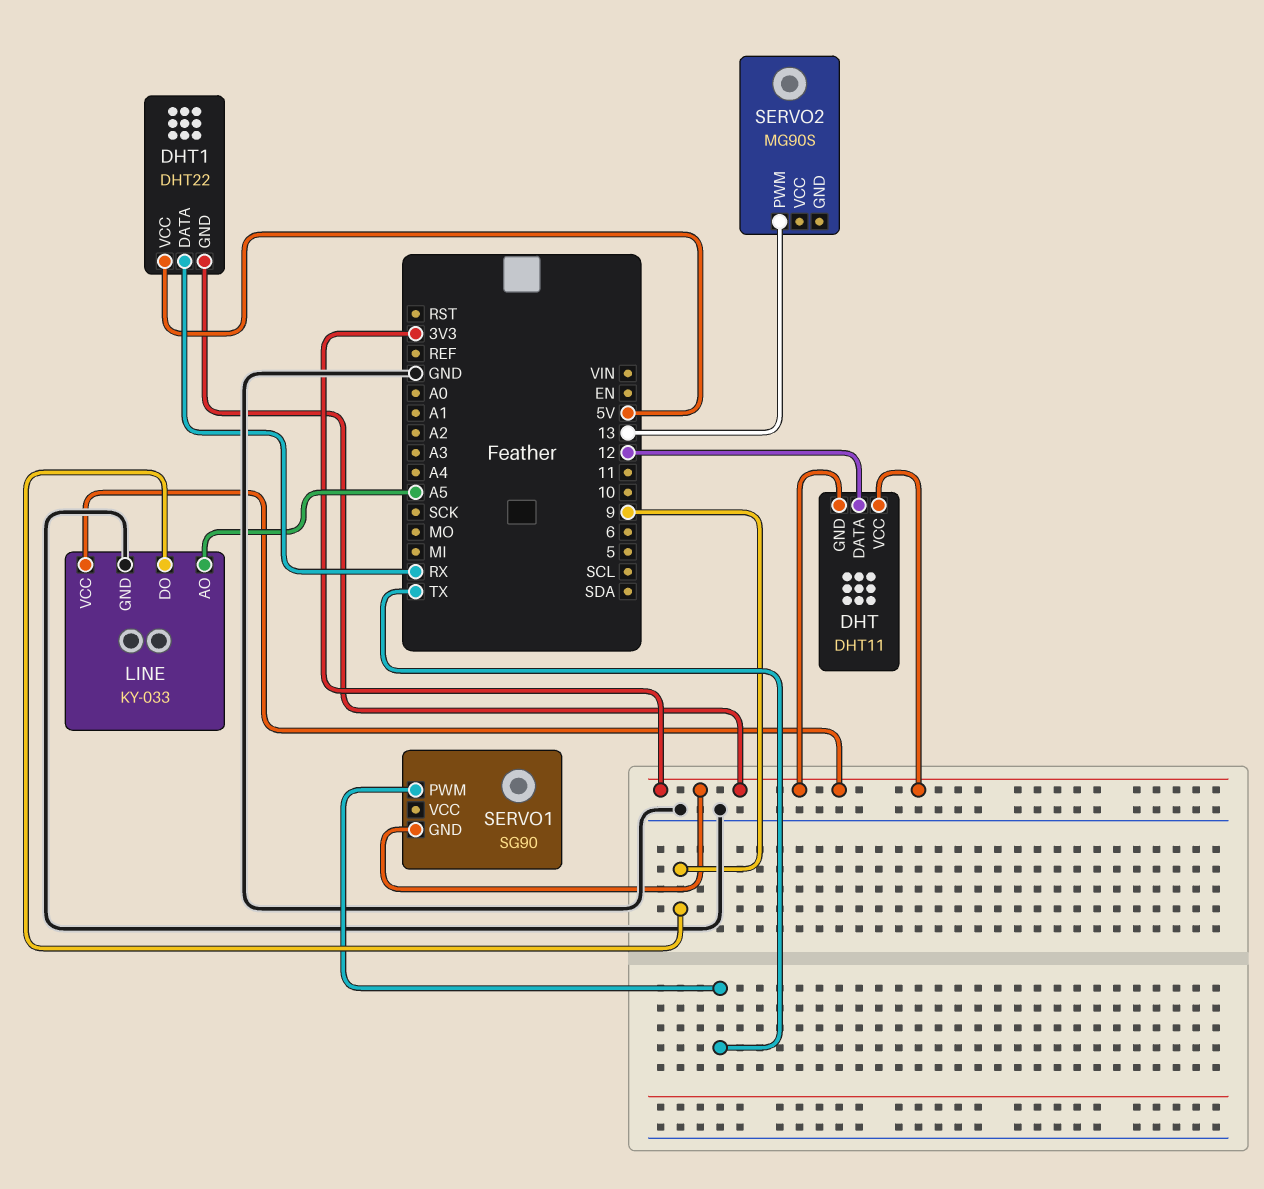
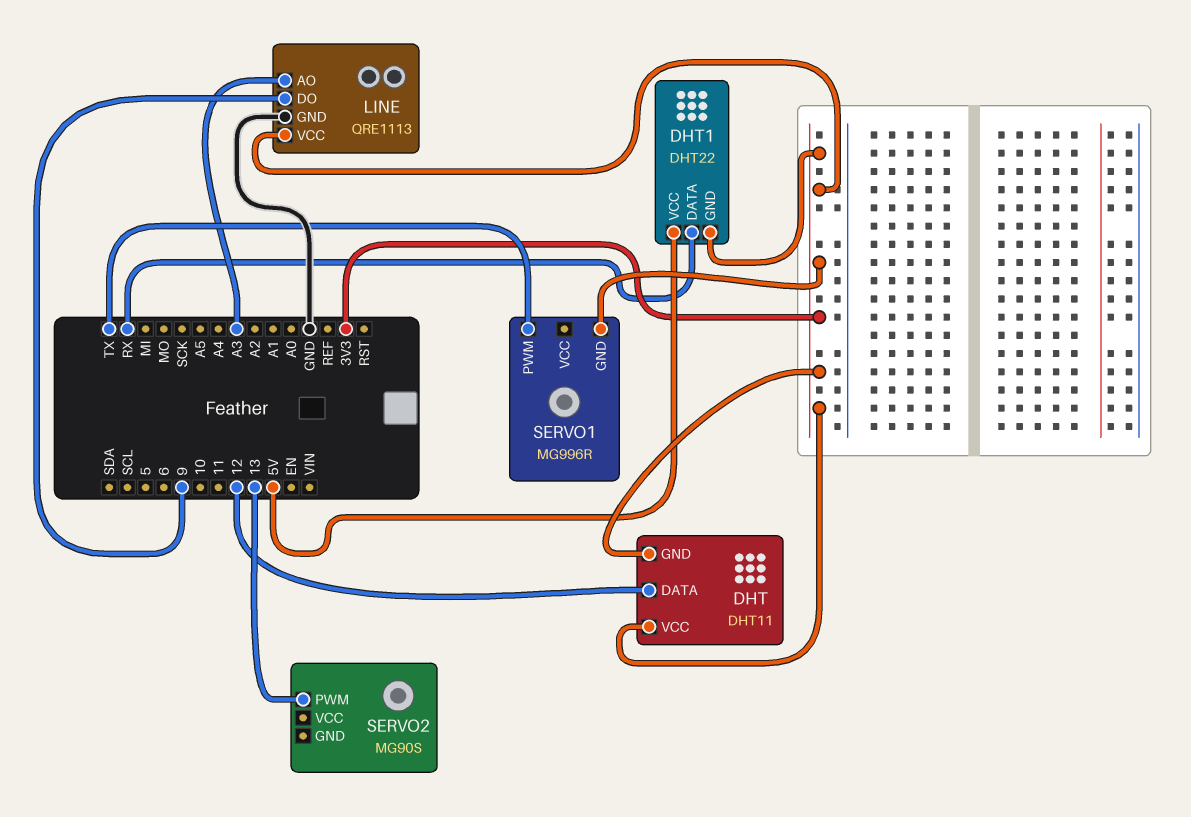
LINE: KY-033 -> QRE1113
LINE pin AO: A5 -> A3
SERVO1: SG90 -> MG996R

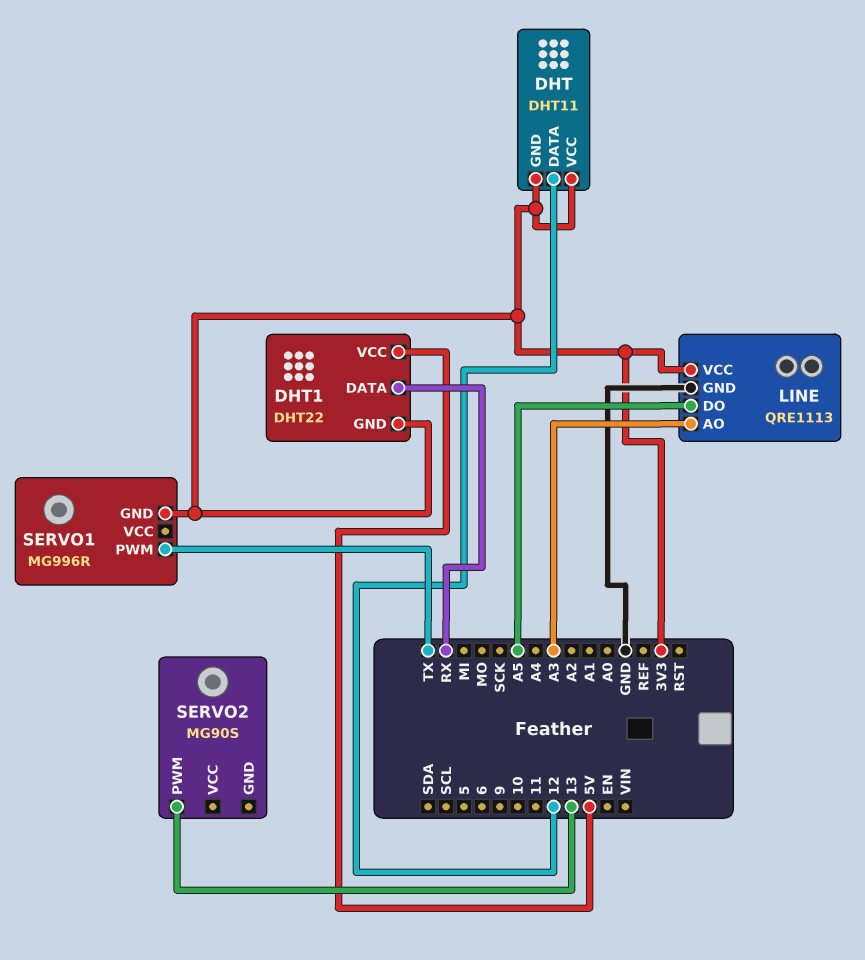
LINE pin DO: 9 -> A5

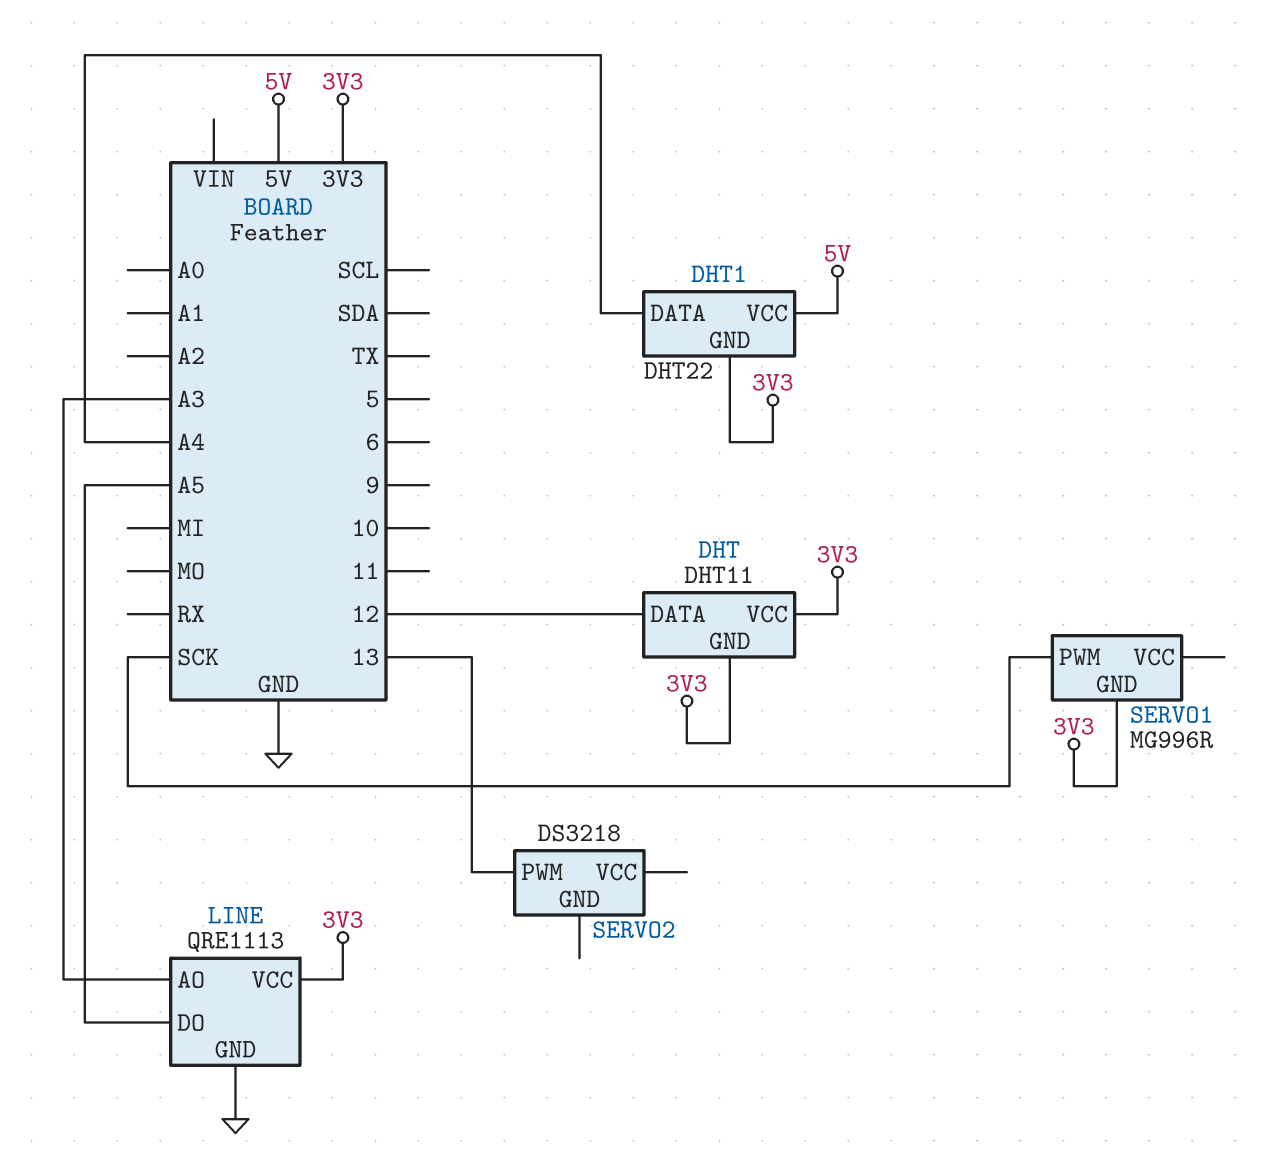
DHT1 pin DATA: RX -> A4
SERVO1 pin PWM: TX -> SCK
SERVO2: MG90S -> DS3218

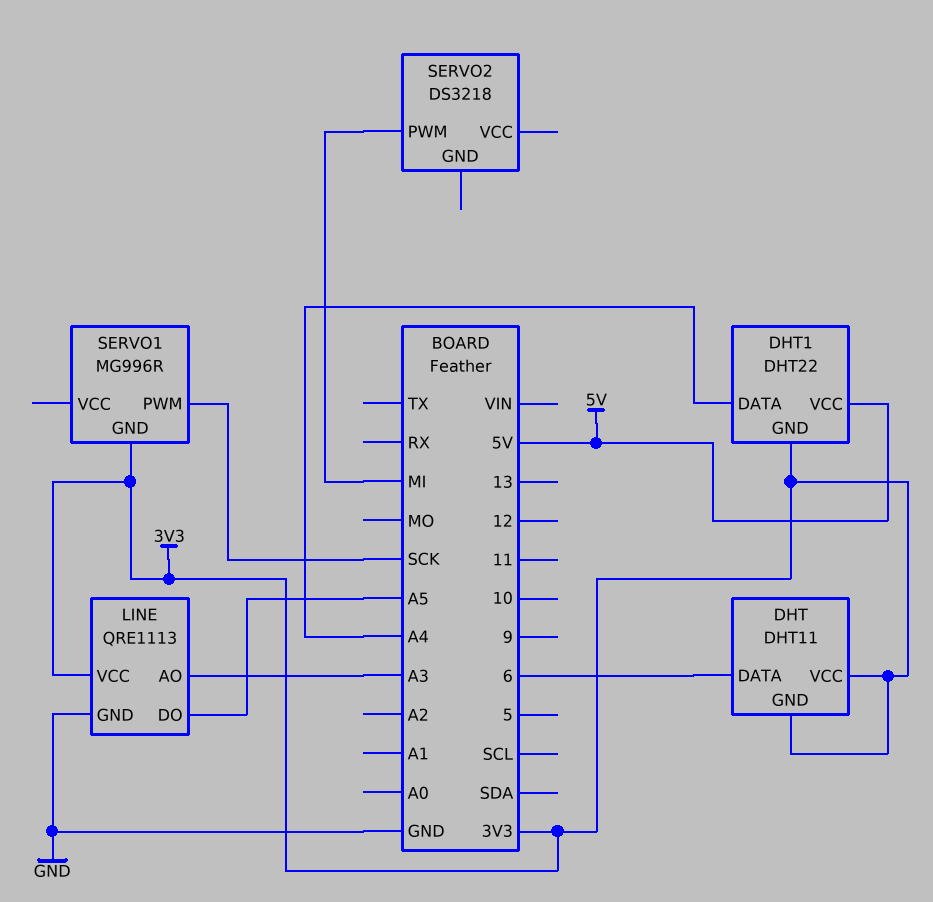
DHT pin DATA: 12 -> 6
SERVO2 pin PWM: 13 -> MI

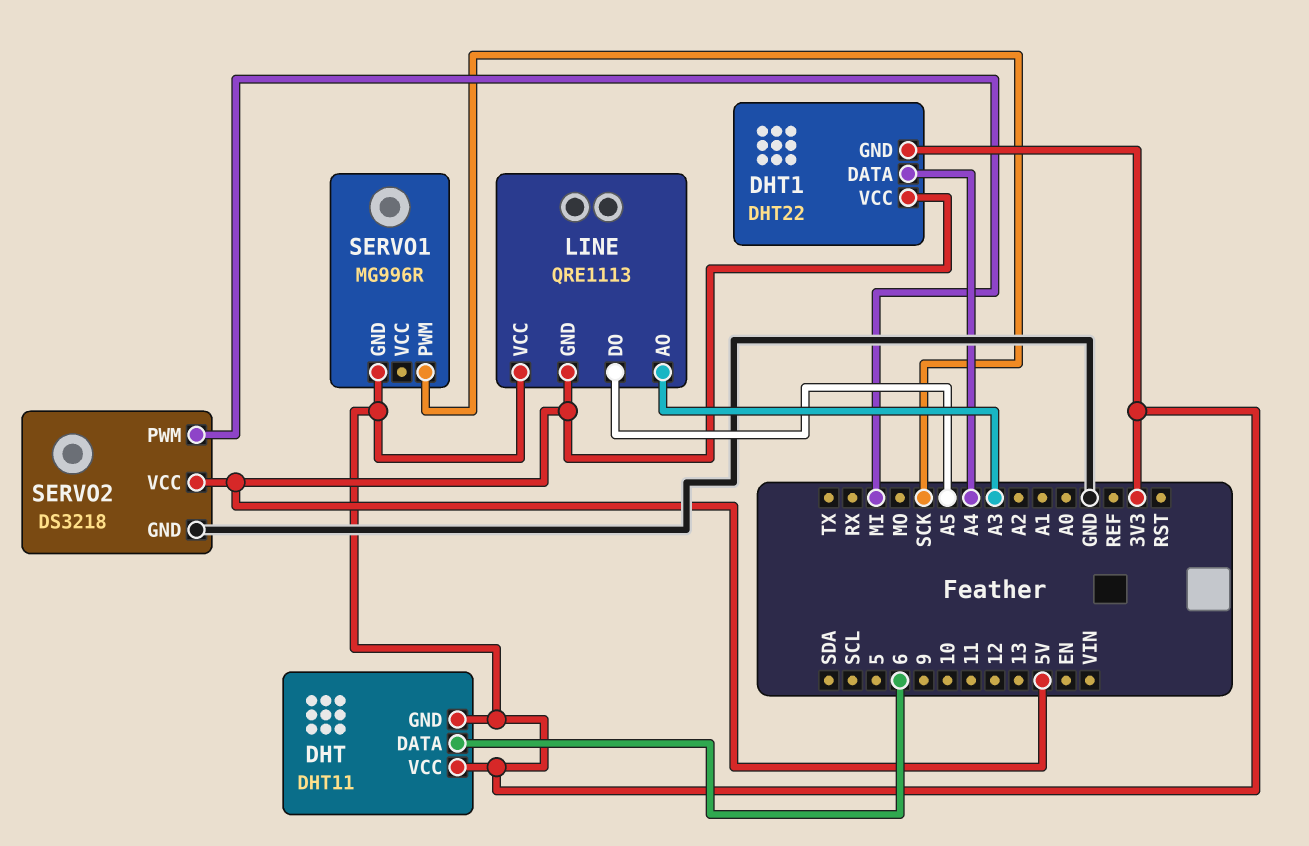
LINE pin GND: GND -> 5V
SERVO2 pin GND: none -> GND
SERVO2 pin VCC: none -> 5V

